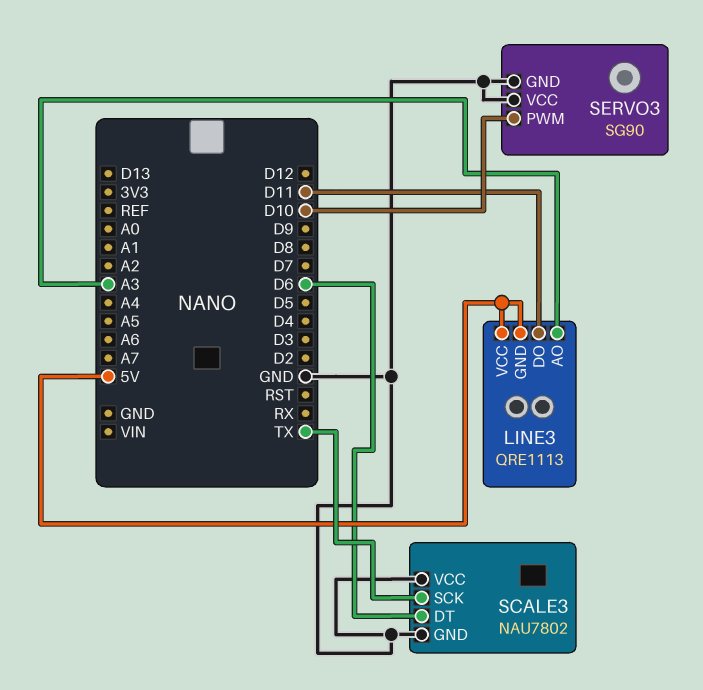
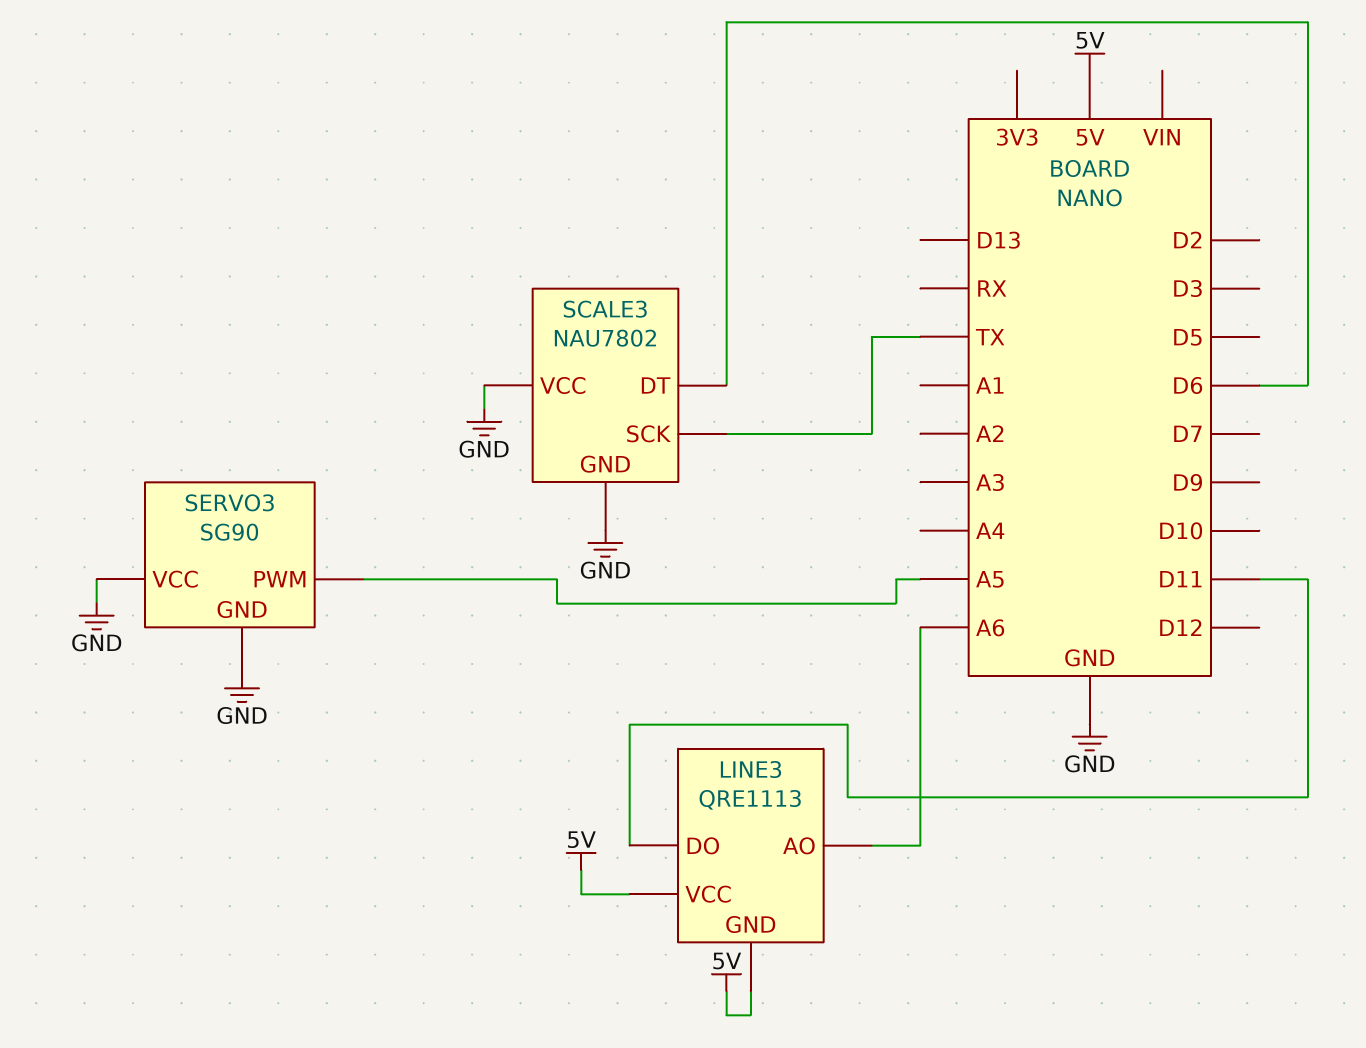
LINE3 pin AO: A3 -> A6
SERVO3 pin PWM: D10 -> A5

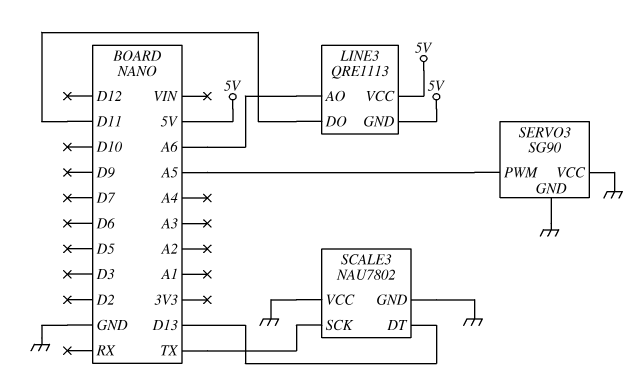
SCALE3 pin DT: D6 -> D13

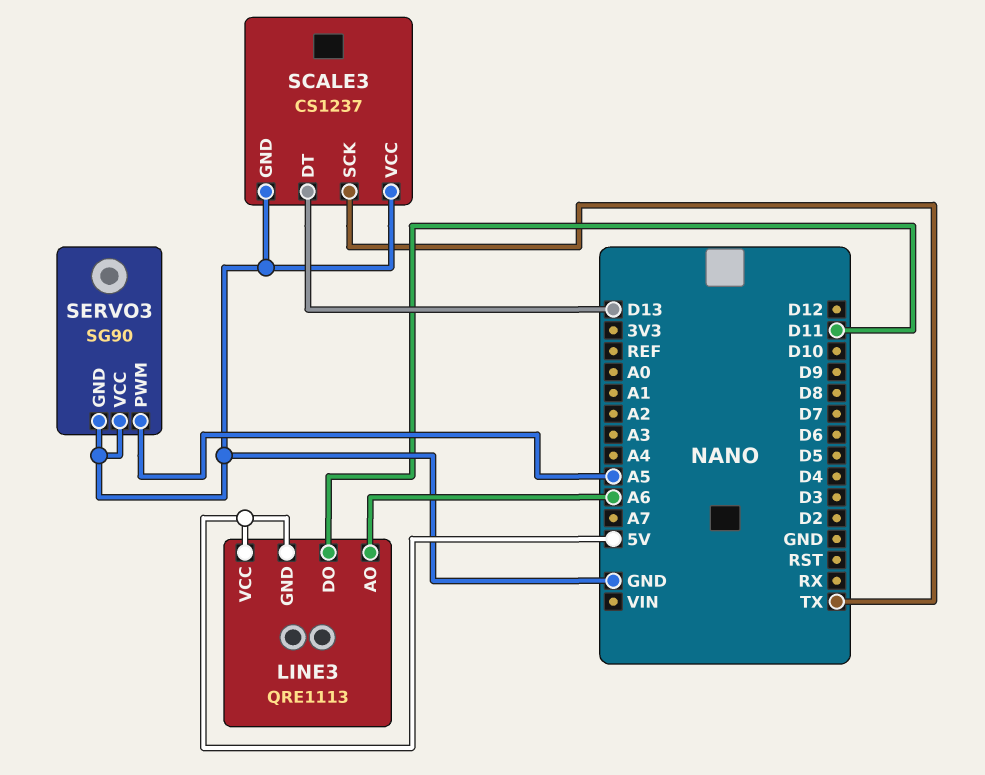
SCALE3: NAU7802 -> CS1237

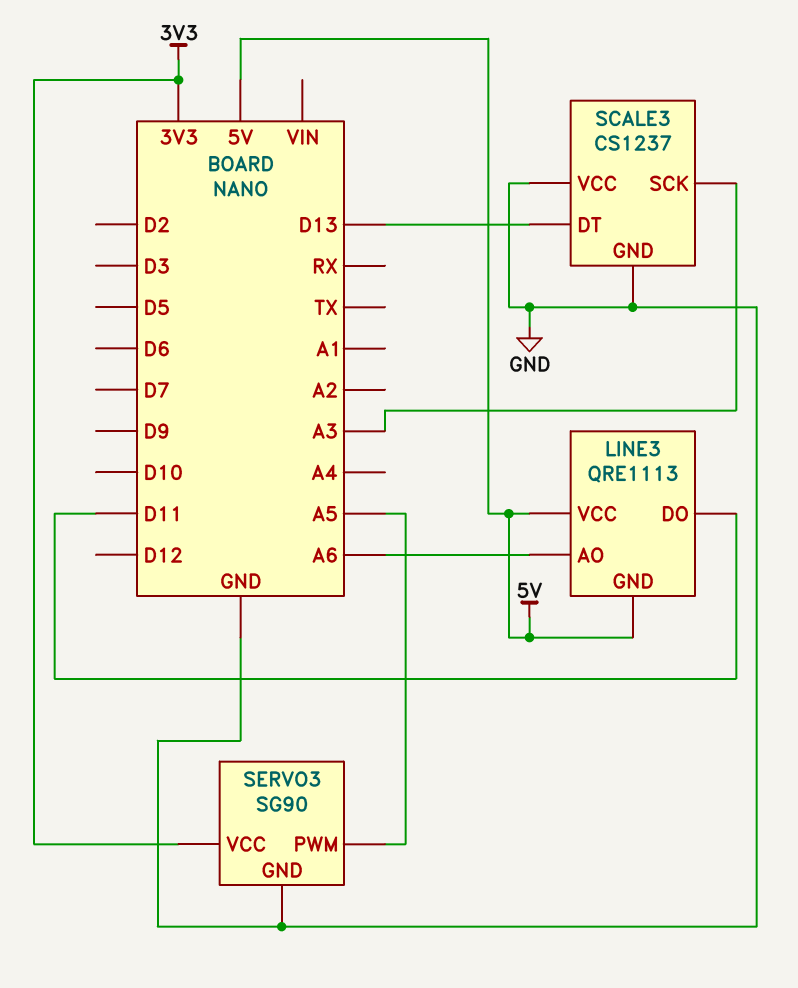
SCALE3 pin SCK: TX -> A3
SERVO3 pin VCC: GND -> 3V3

